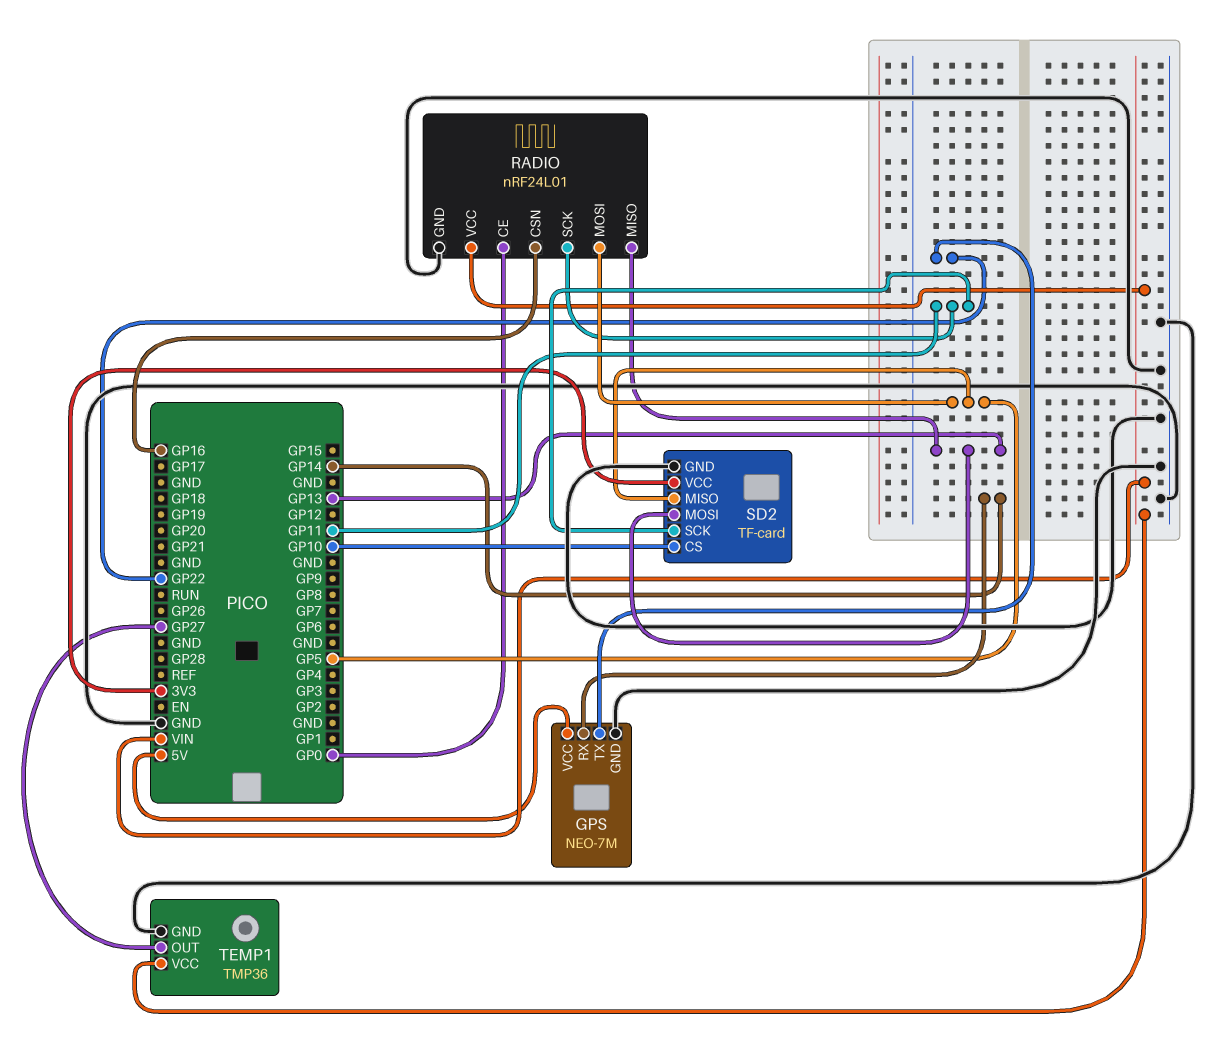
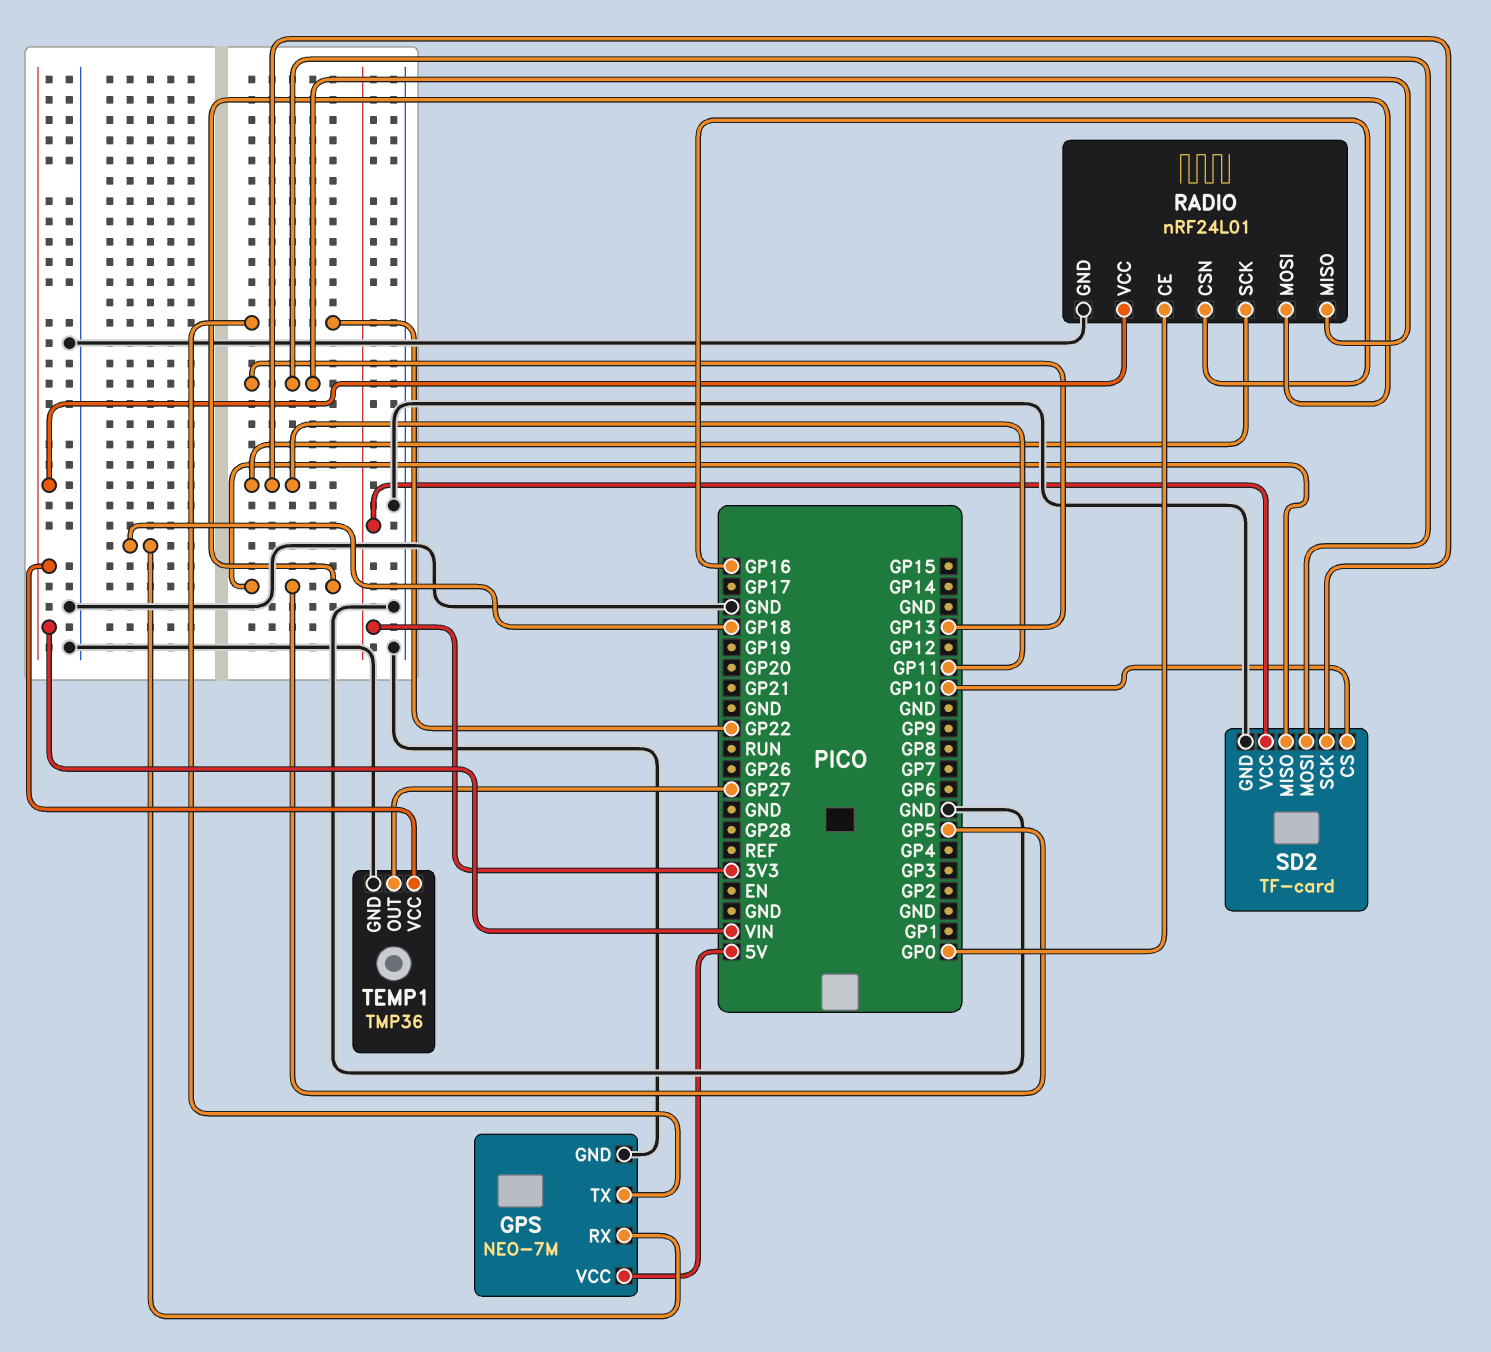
GPS pin RX: GP14 -> GP18

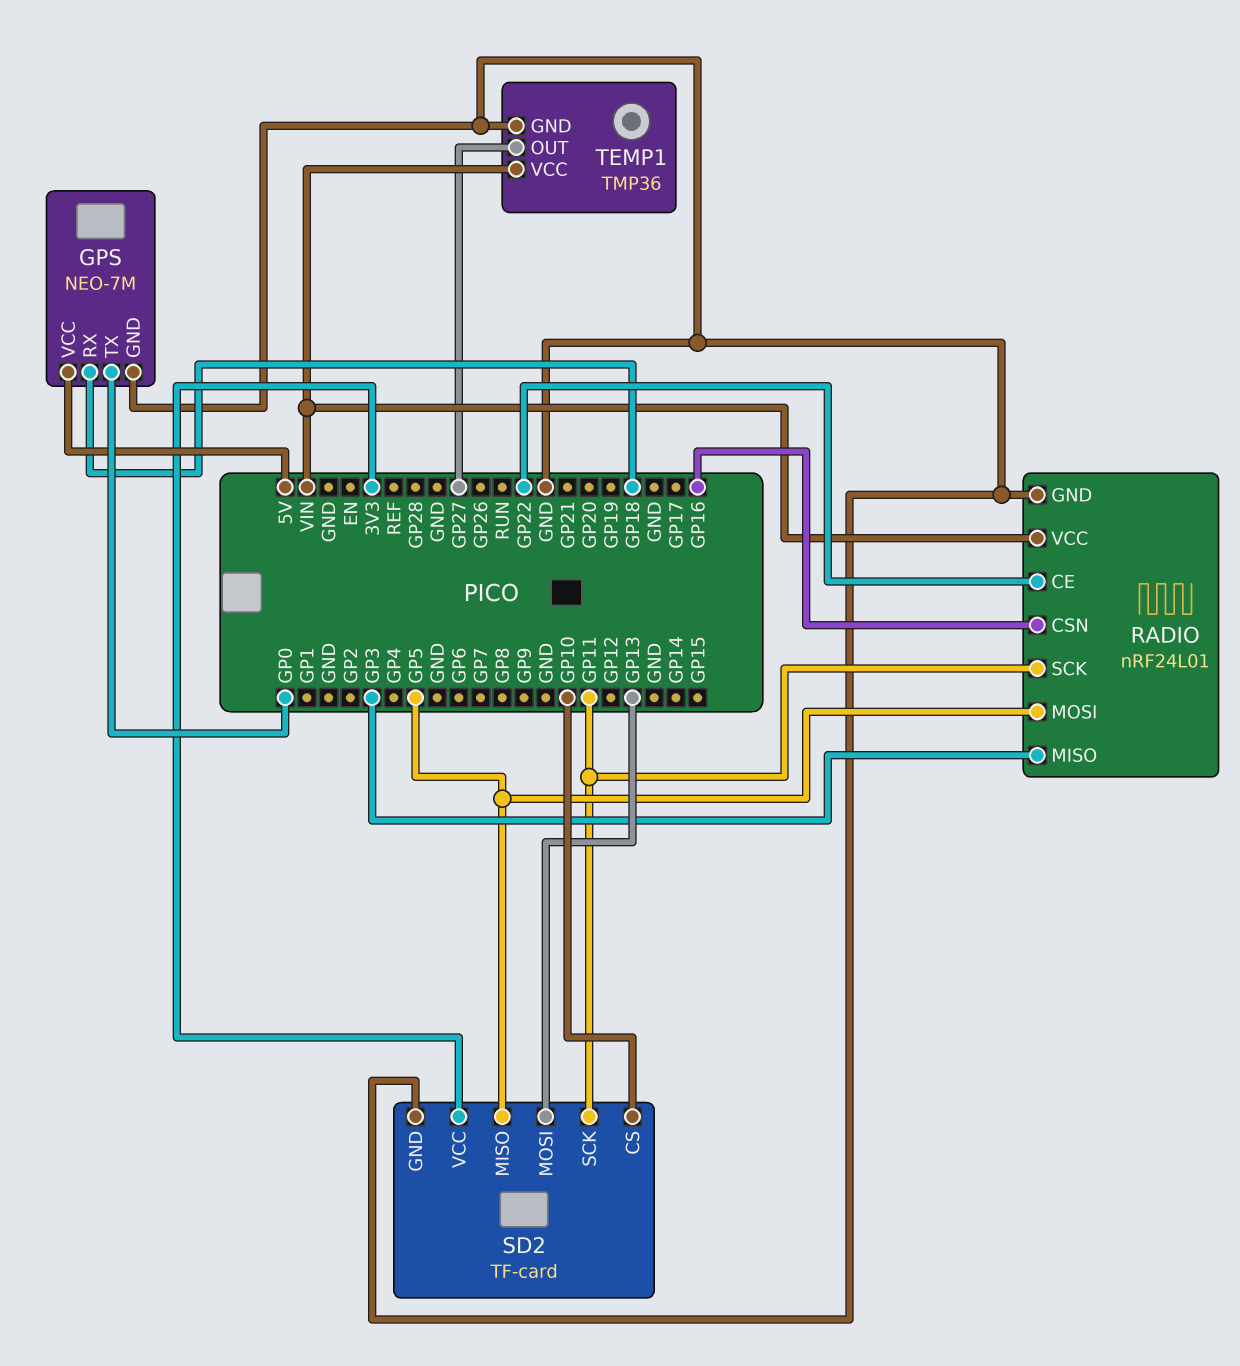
GPS pin TX: GP22 -> GP0
RADIO pin CE: GP0 -> GP22
RADIO pin MISO: GP13 -> GP3

